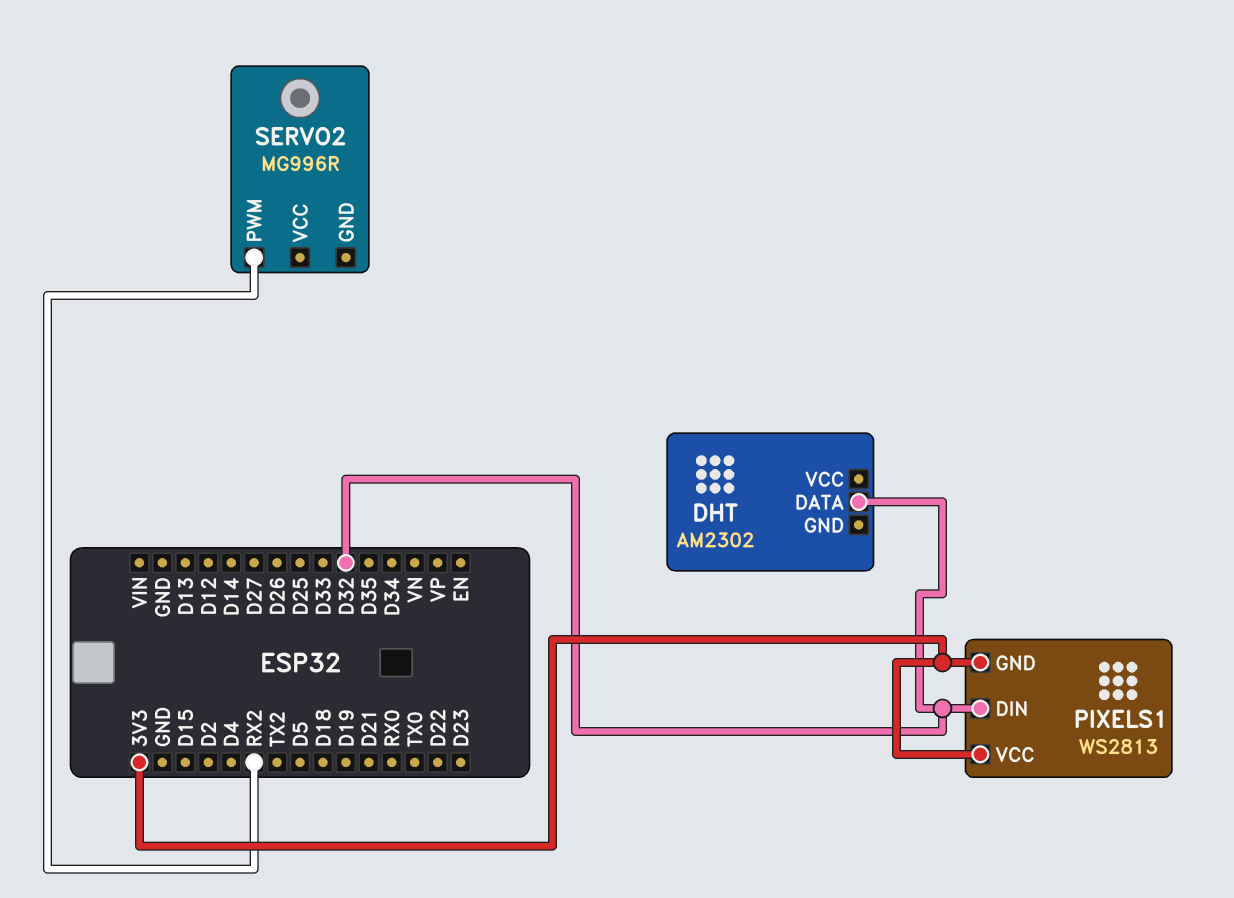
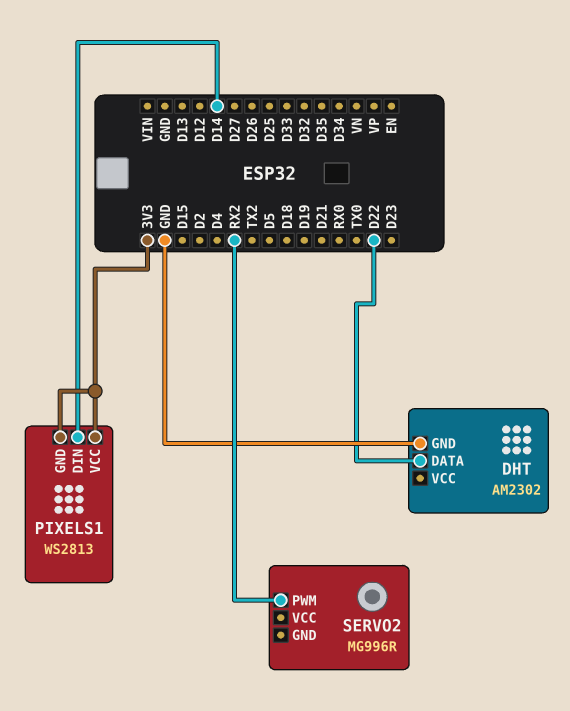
DHT pin DATA: D32 -> D22
DHT pin GND: none -> GND
PIXELS1 pin DIN: D32 -> D14

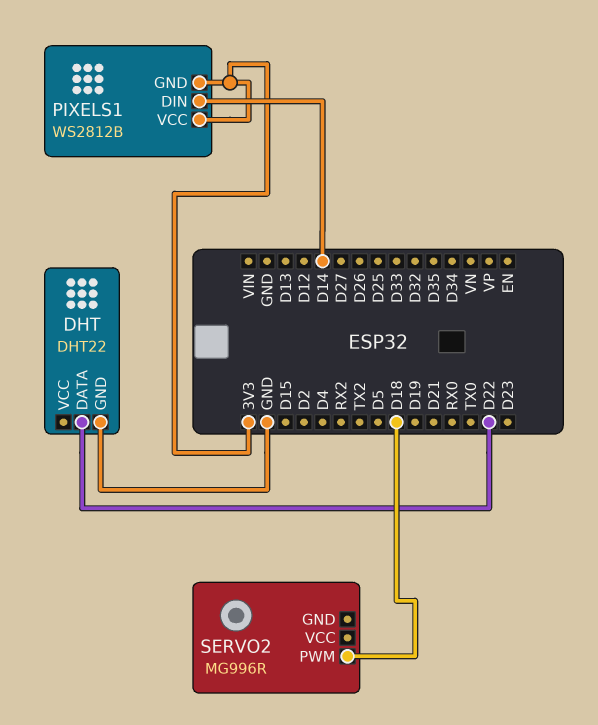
DHT: AM2302 -> DHT22
PIXELS1: WS2813 -> WS2812B
SERVO2 pin PWM: RX2 -> D18

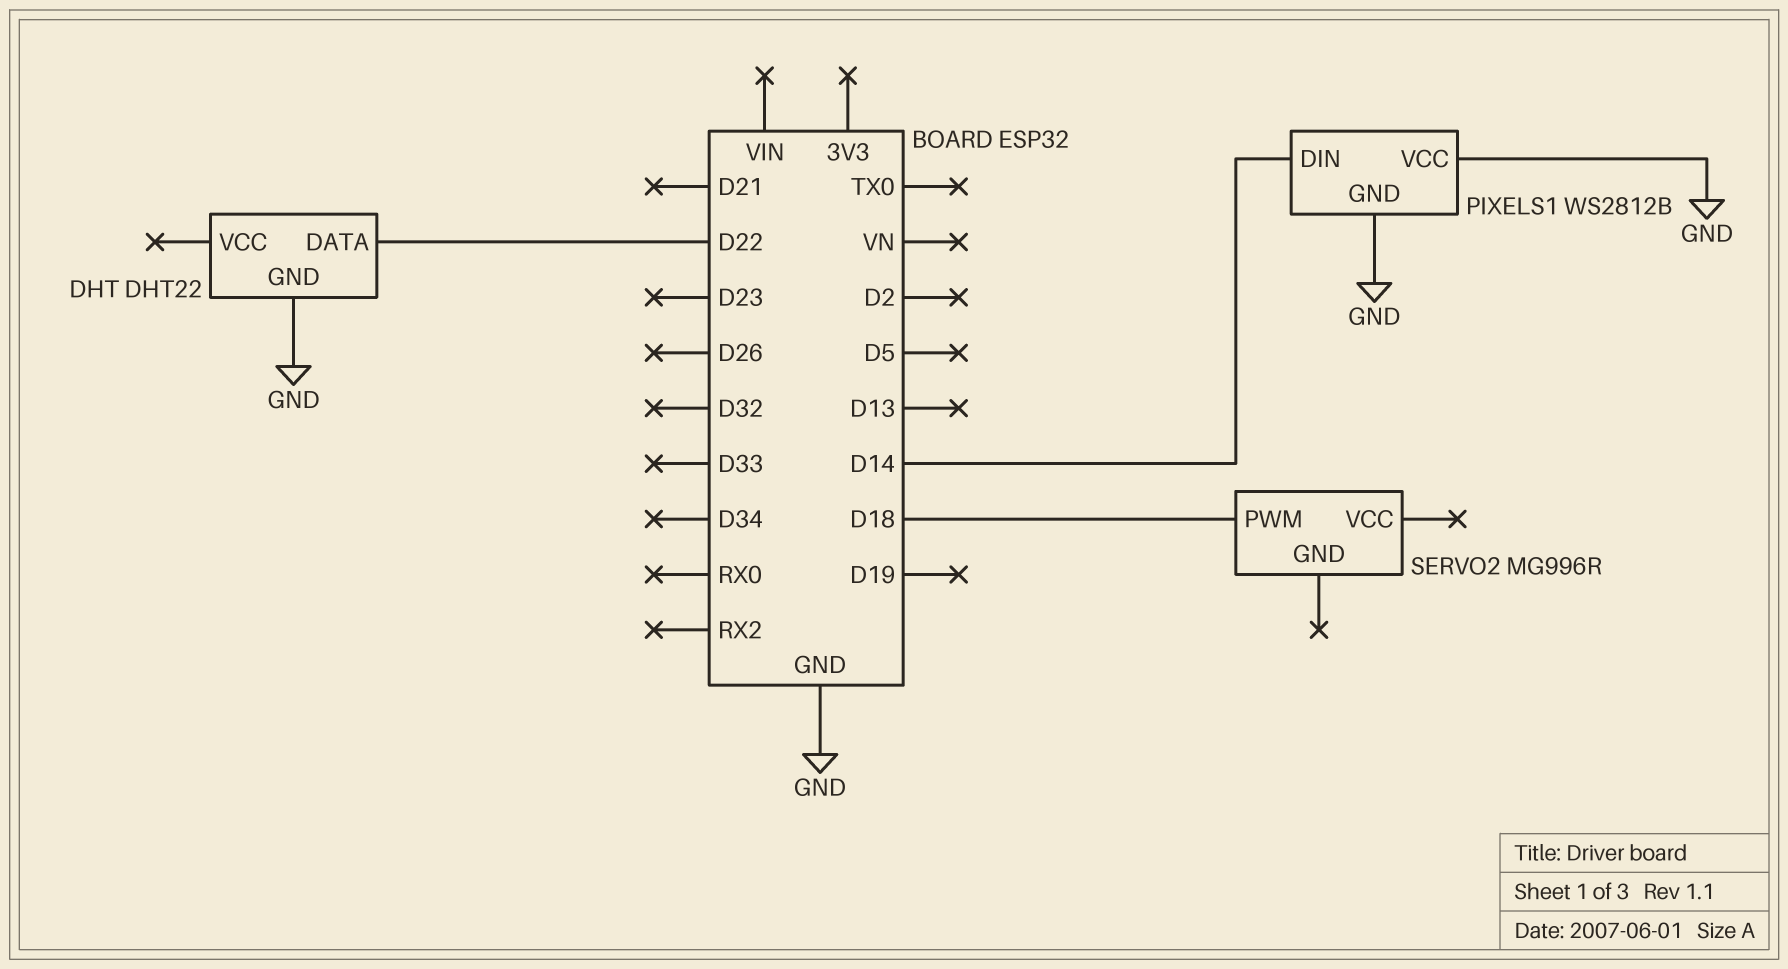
PIXELS1 pin GND: 3V3 -> GND
PIXELS1 pin VCC: 3V3 -> GND

